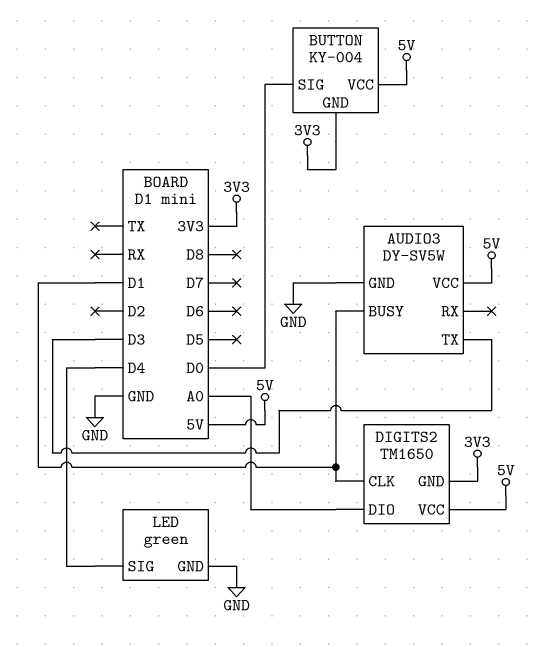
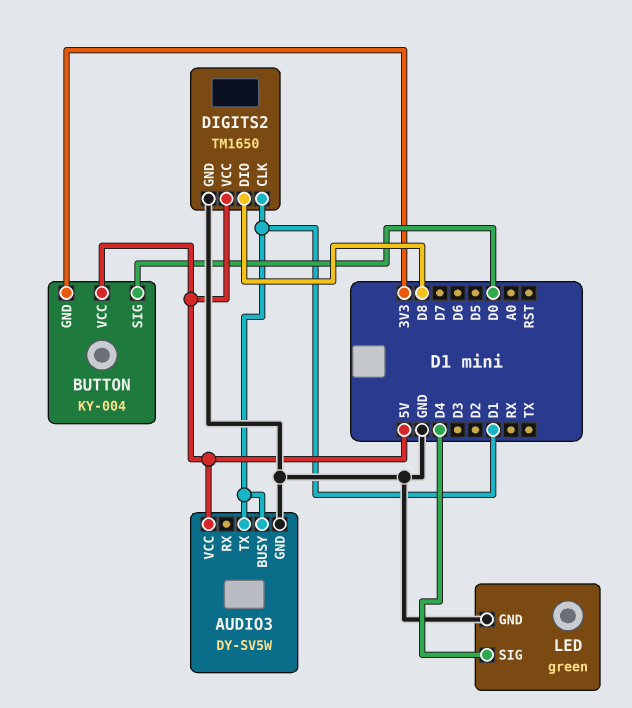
AUDIO3 pin TX: D3 -> D1
DIGITS2 pin DIO: A0 -> D8
DIGITS2 pin GND: 3V3 -> GND

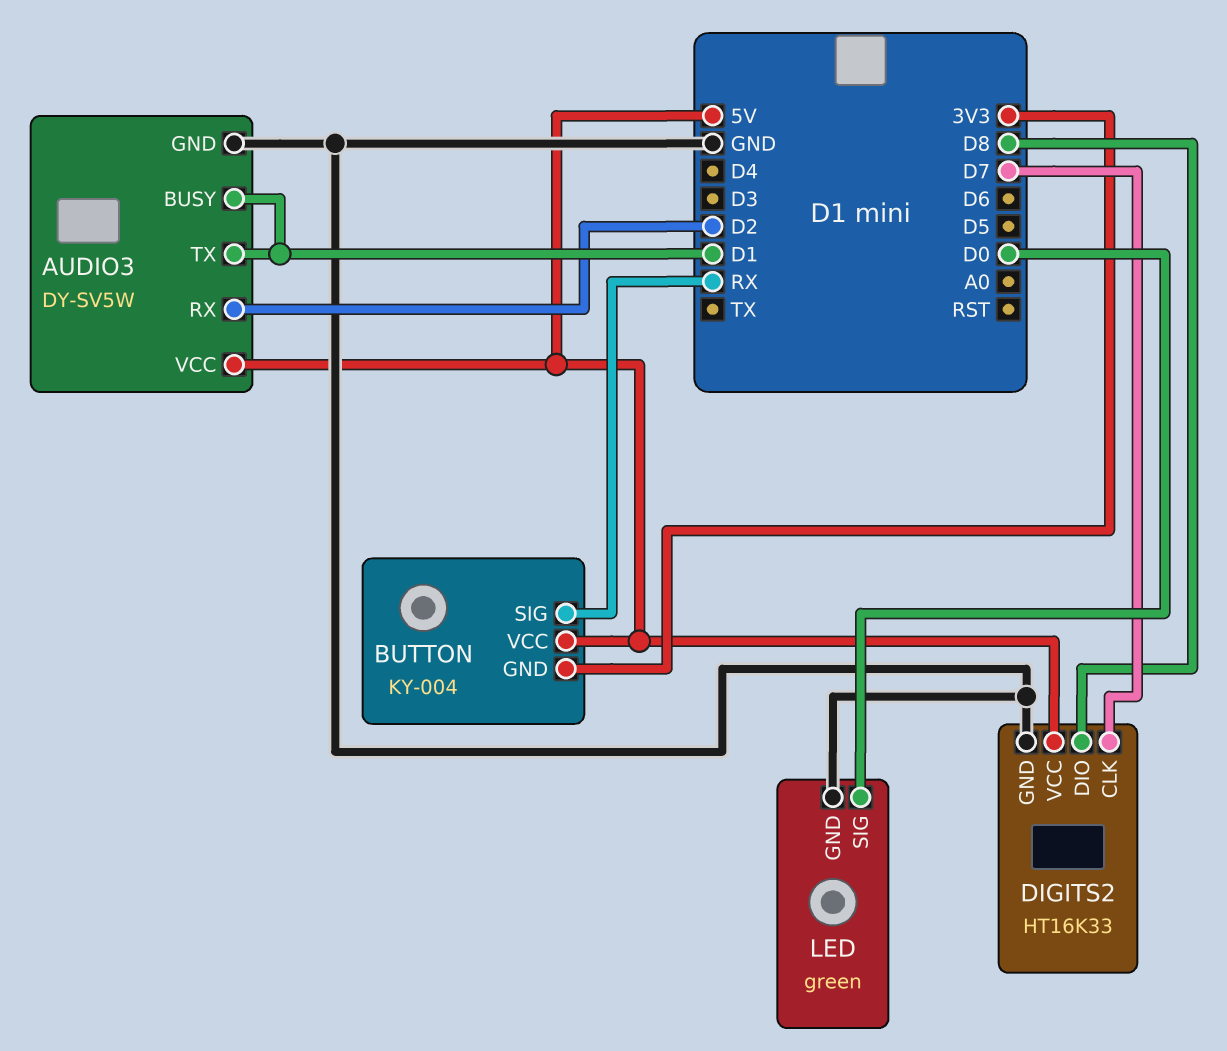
AUDIO3 pin RX: none -> D2
BUTTON pin SIG: D0 -> RX
DIGITS2: TM1650 -> HT16K33
DIGITS2 pin CLK: D1 -> D7
LED pin SIG: D4 -> D0

